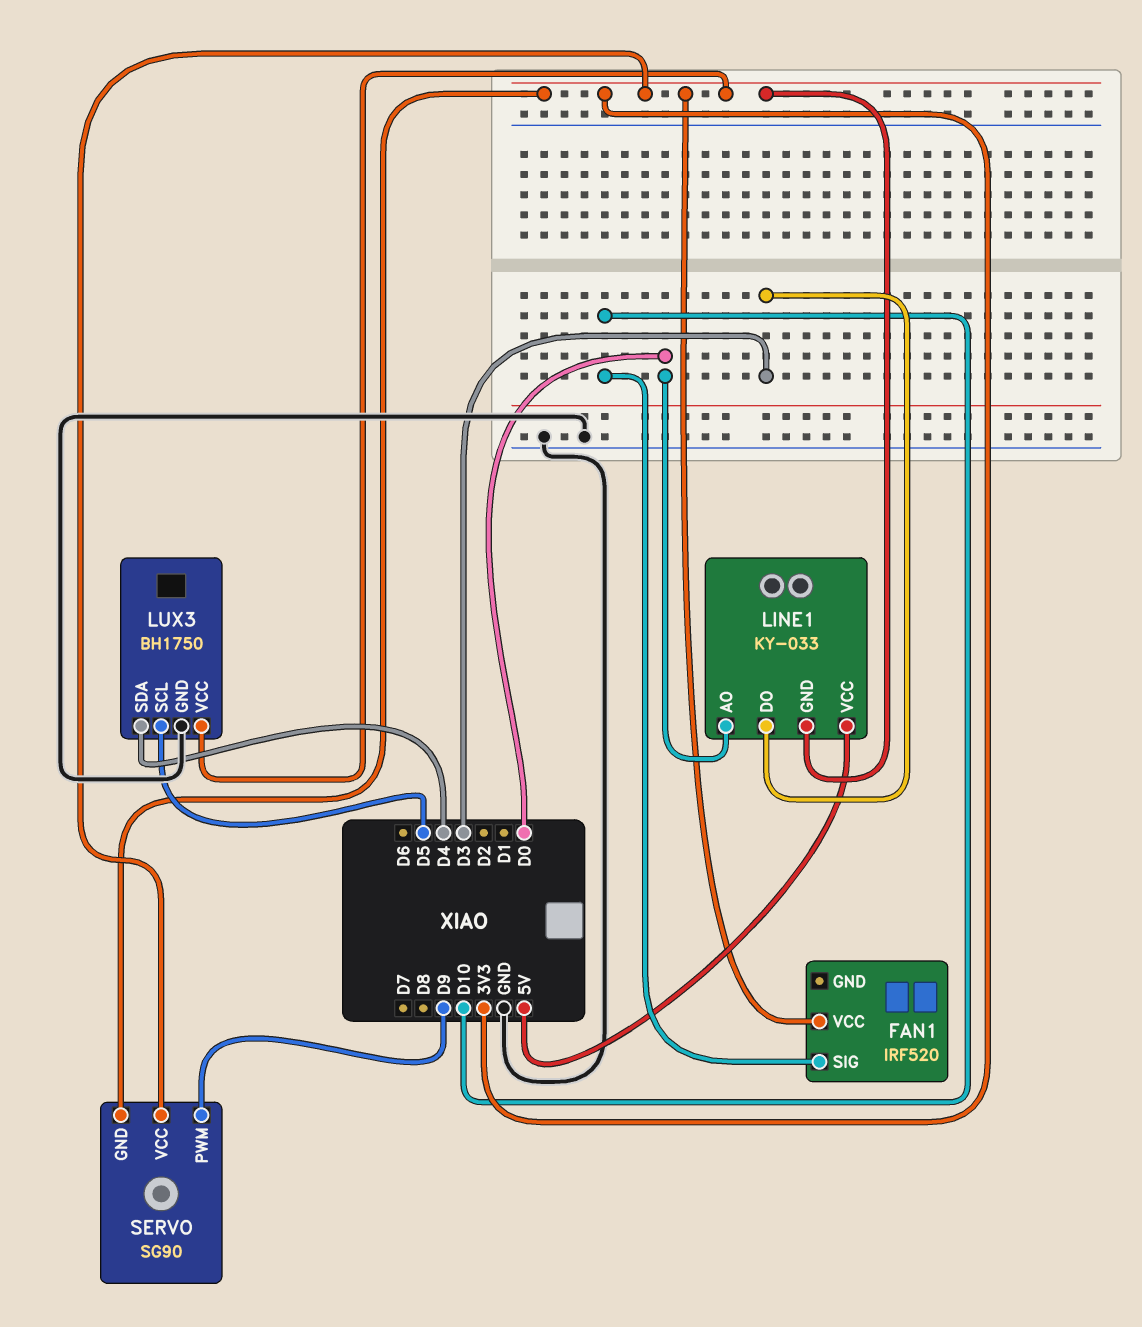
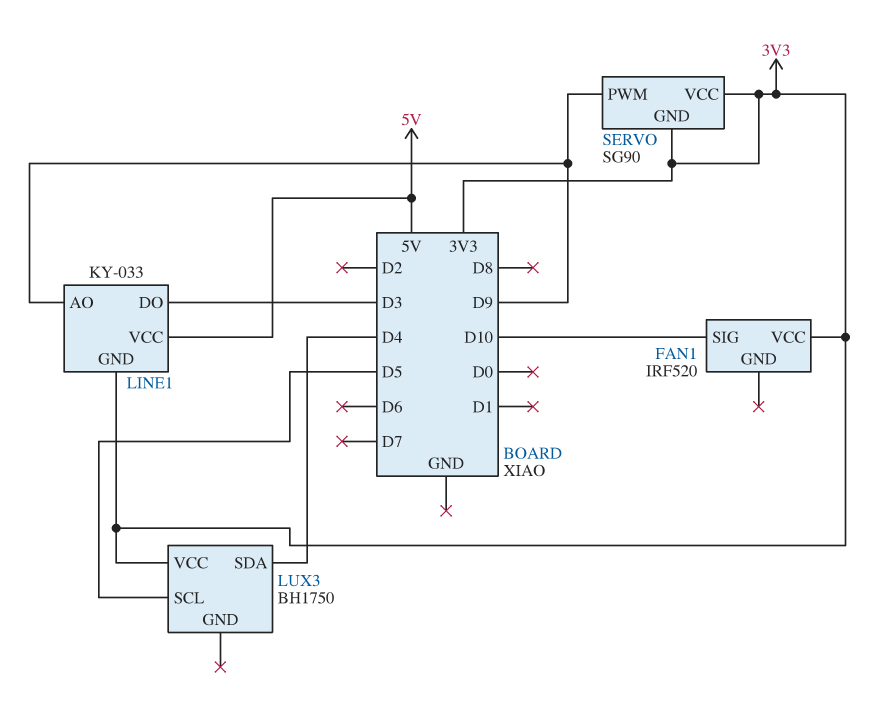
LINE1 pin AO: D0 -> D9
LUX3 pin GND: GND -> none

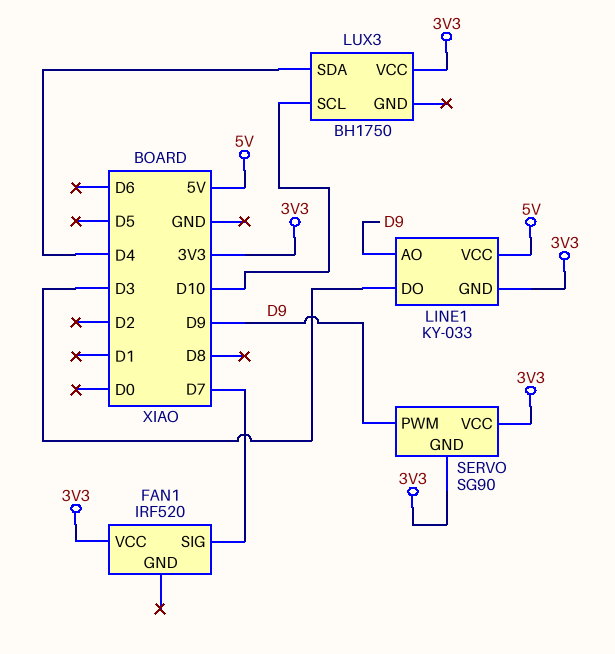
FAN1 pin SIG: D10 -> D7
LUX3 pin SCL: D5 -> D10

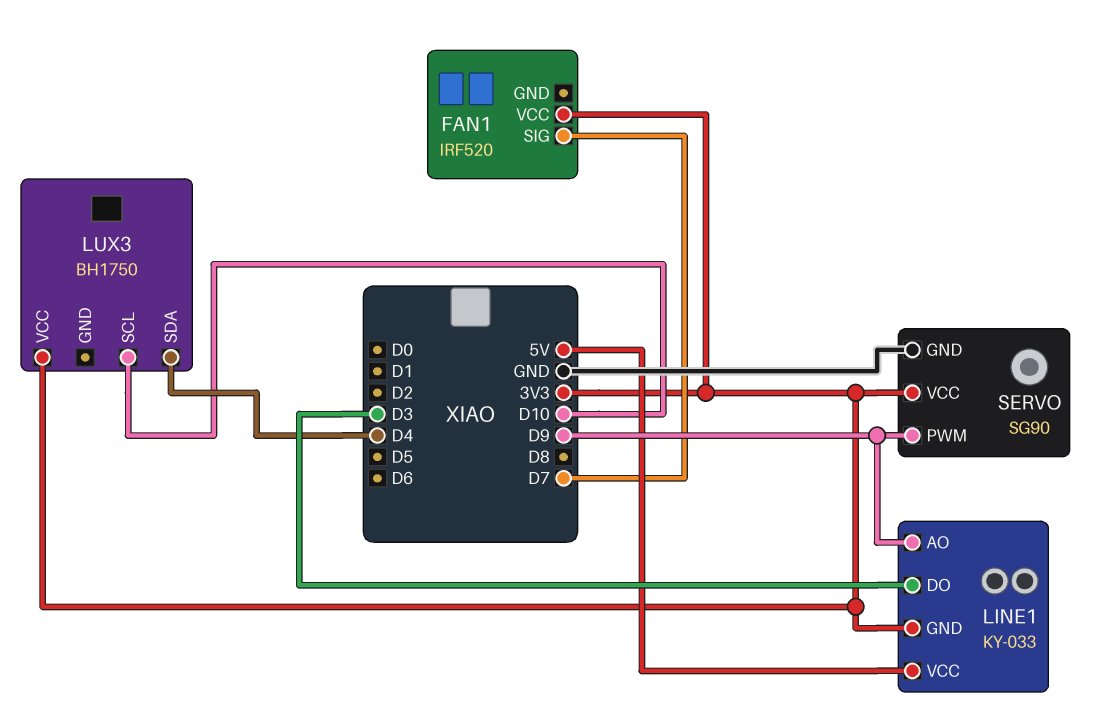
SERVO pin GND: 3V3 -> GND

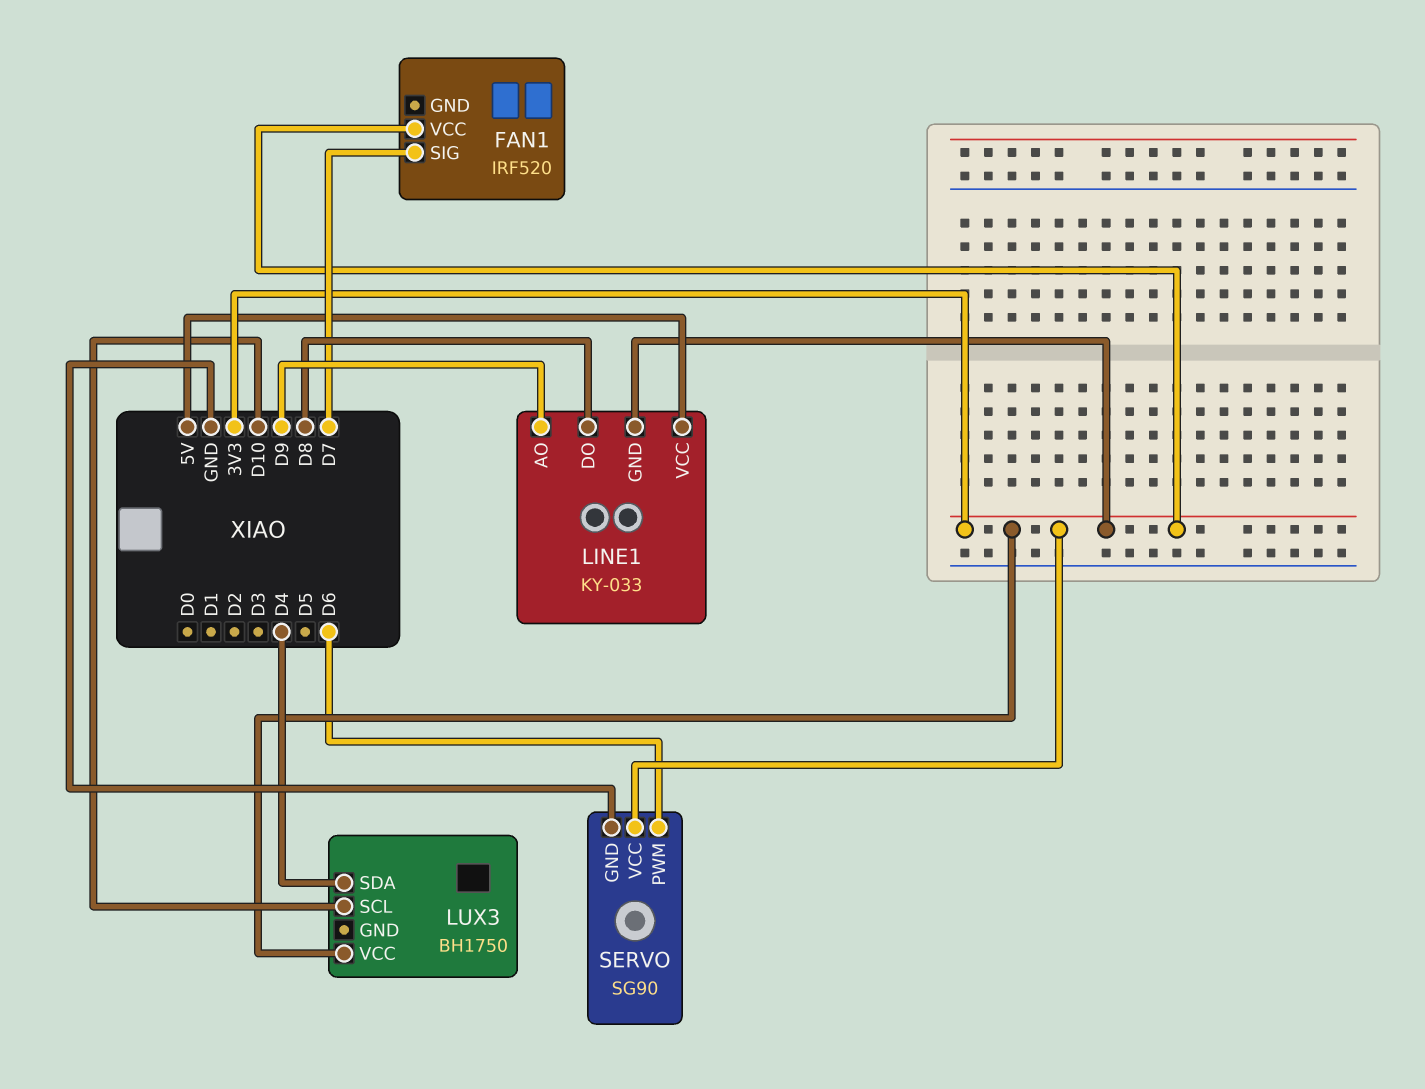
LINE1 pin DO: D3 -> D8
SERVO pin PWM: D9 -> D6

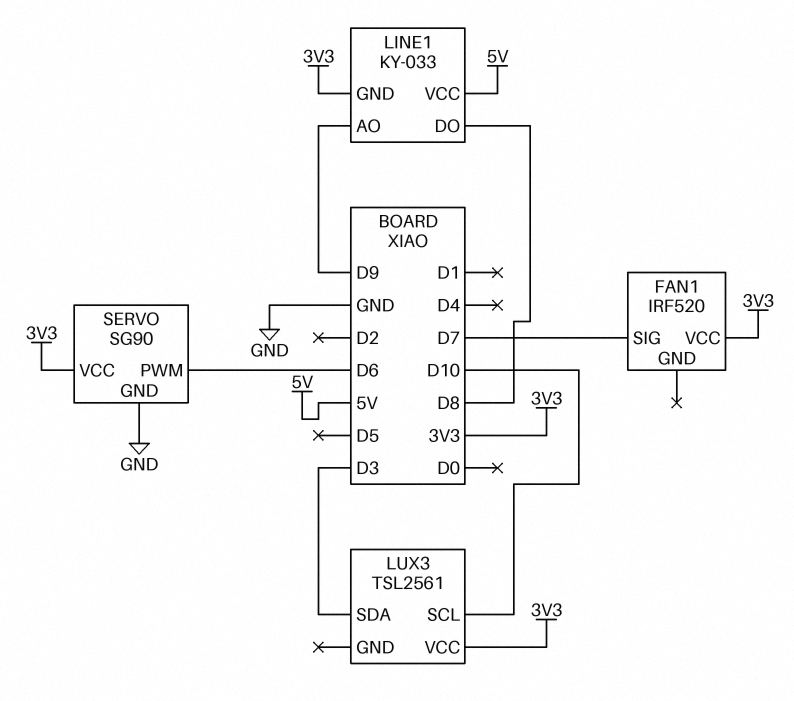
LUX3: BH1750 -> TSL2561
LUX3 pin SDA: D4 -> D3

